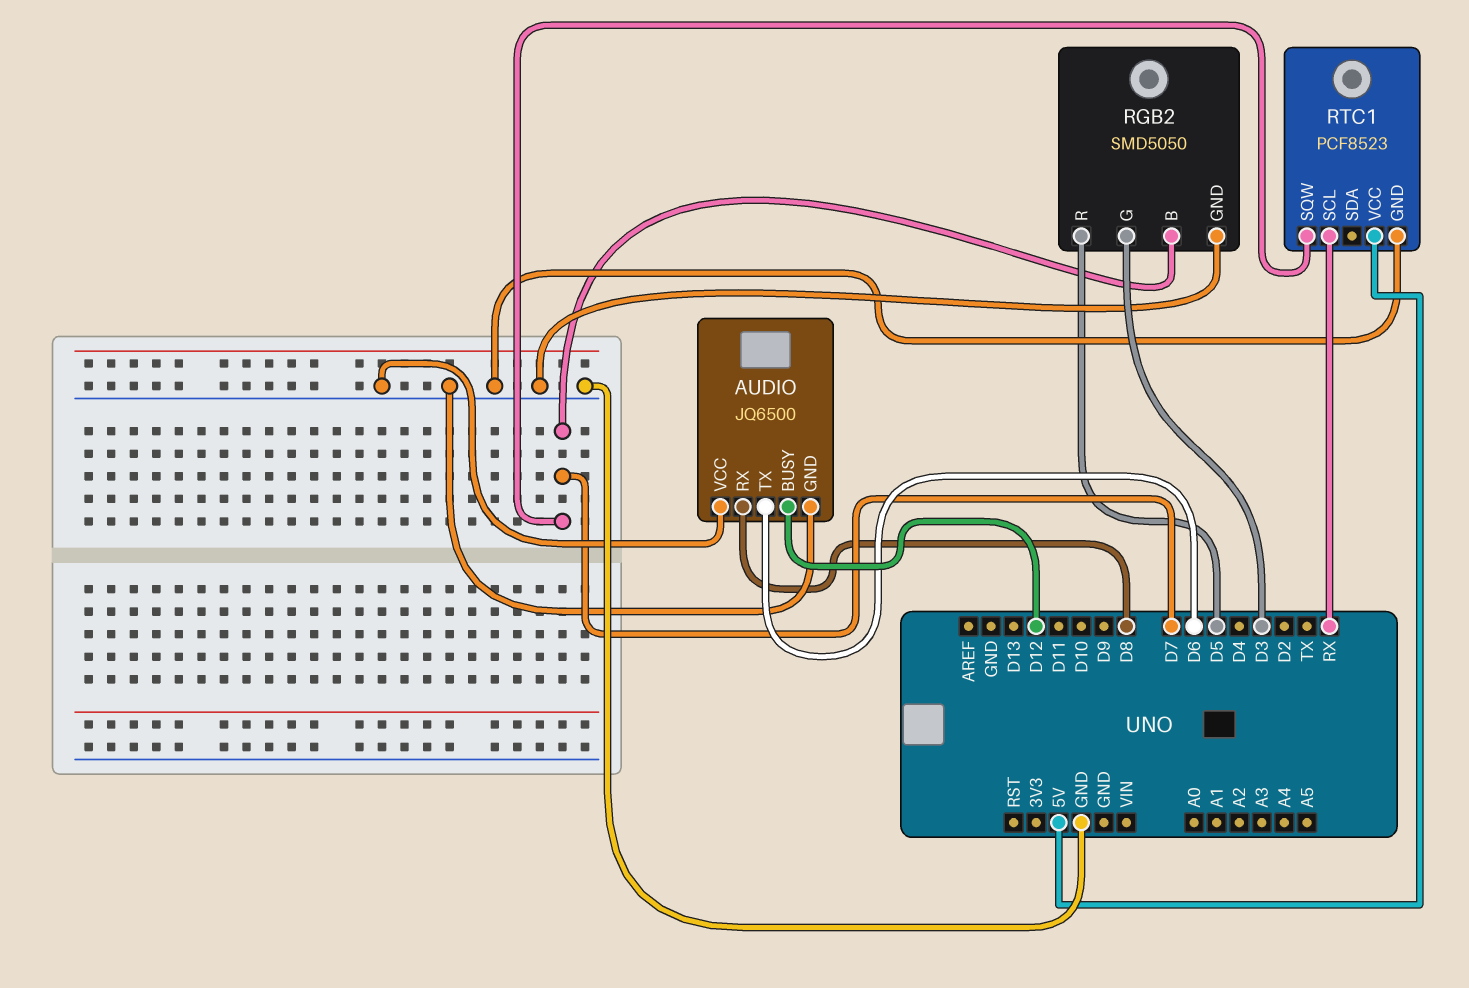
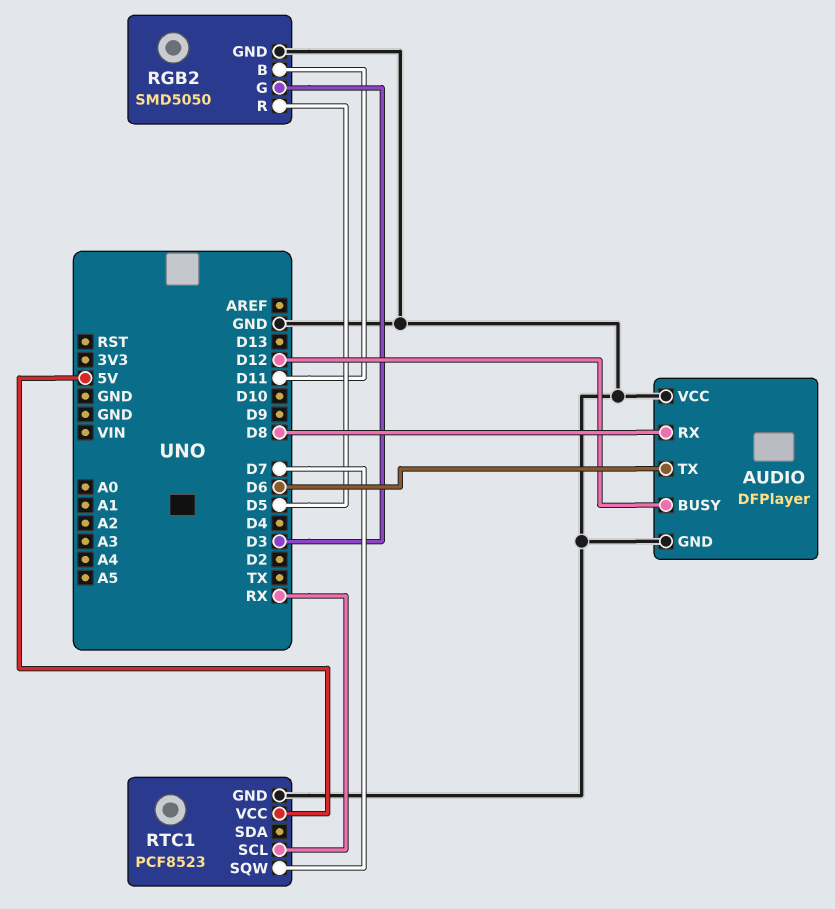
AUDIO: JQ6500 -> DFPlayer
RGB2 pin B: D7 -> D11

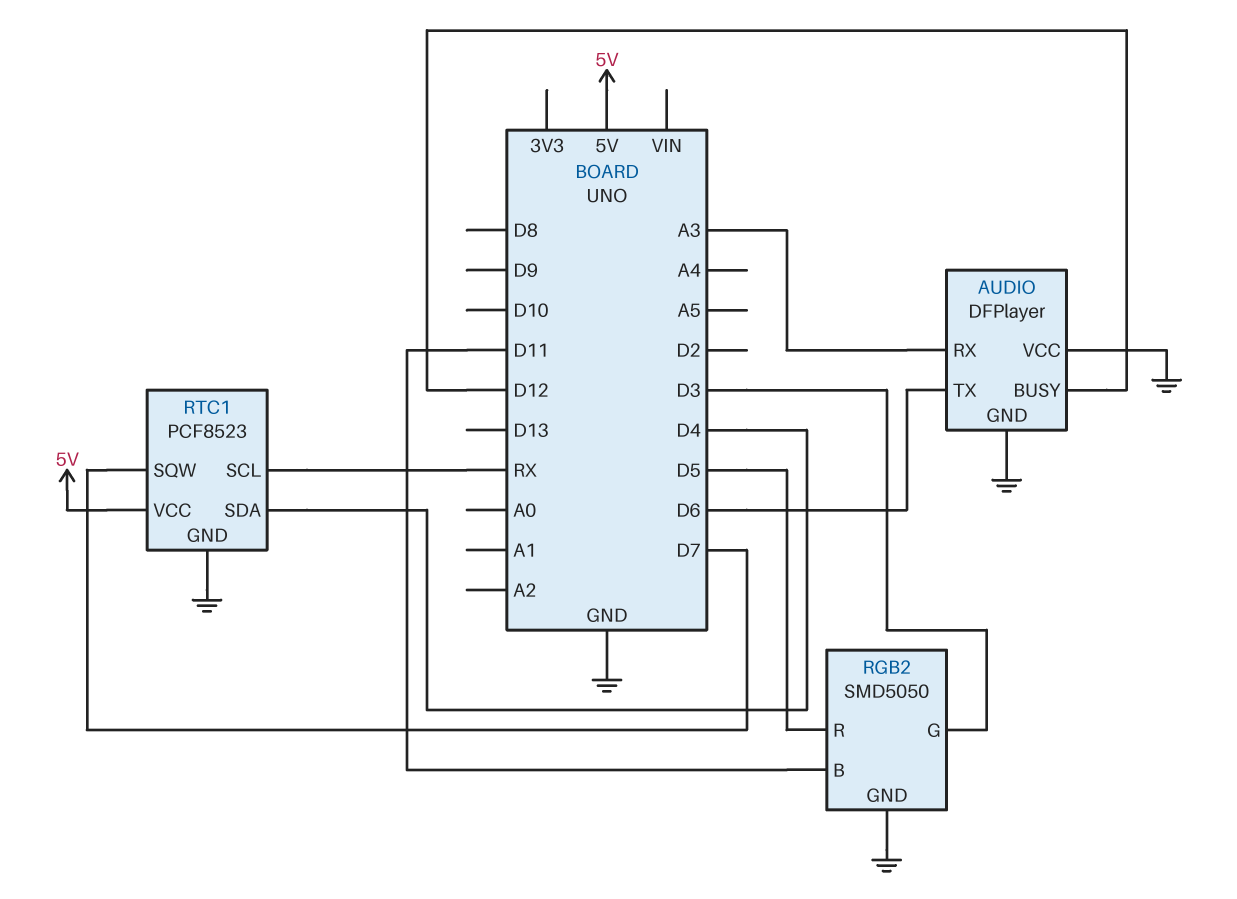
AUDIO pin RX: D8 -> A3
RTC1 pin SDA: none -> D4

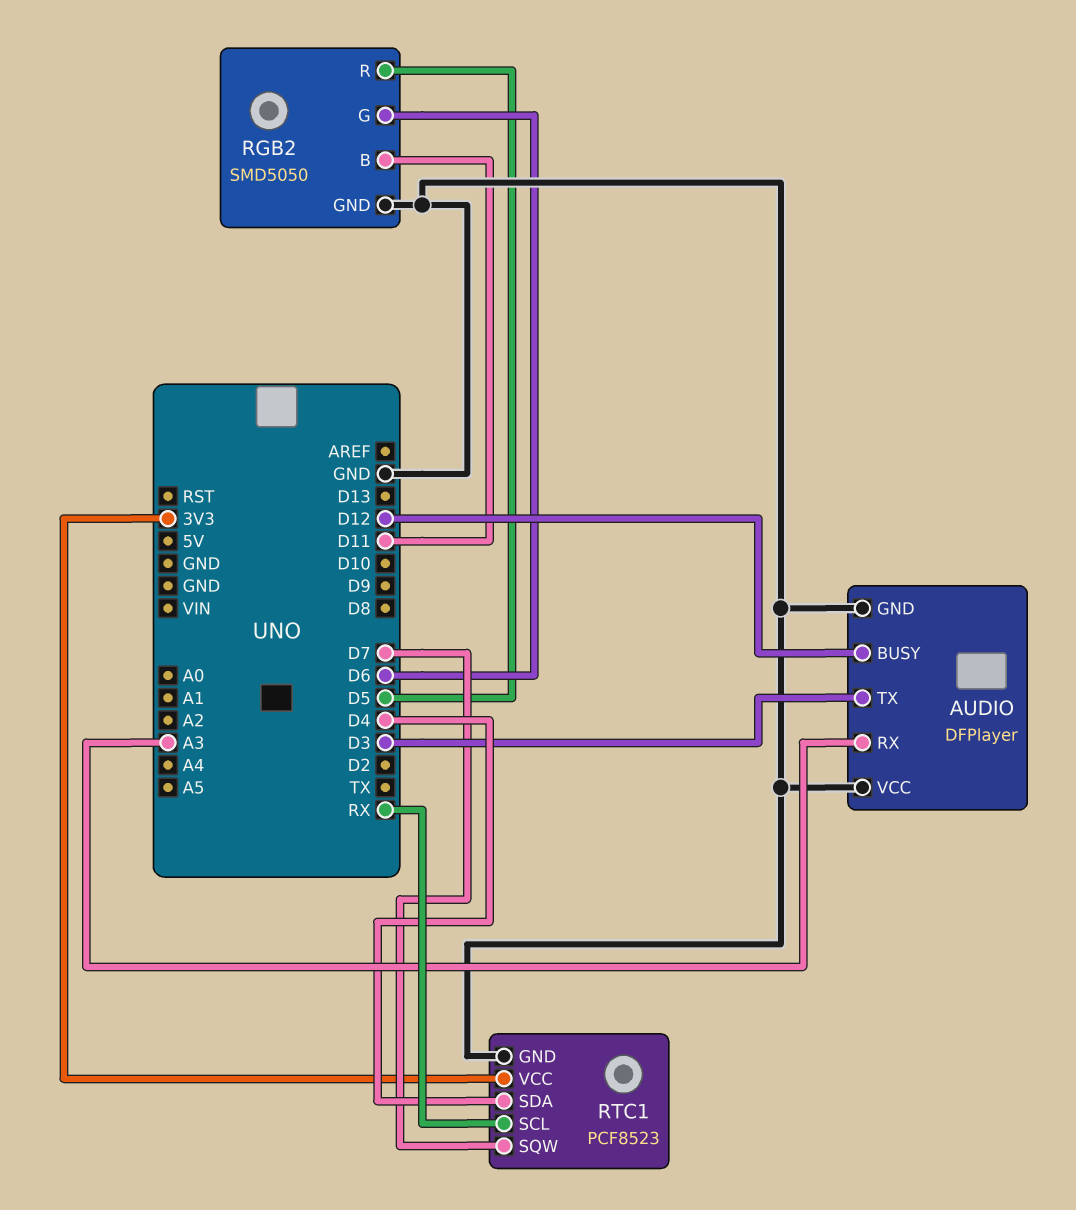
AUDIO pin TX: D6 -> D3
RGB2 pin G: D3 -> D6
RTC1 pin VCC: 5V -> 3V3

